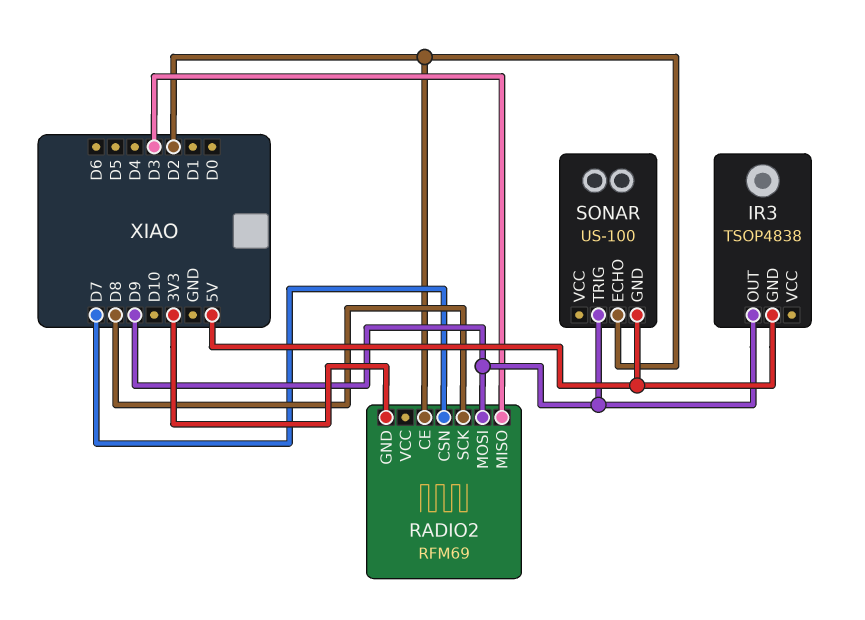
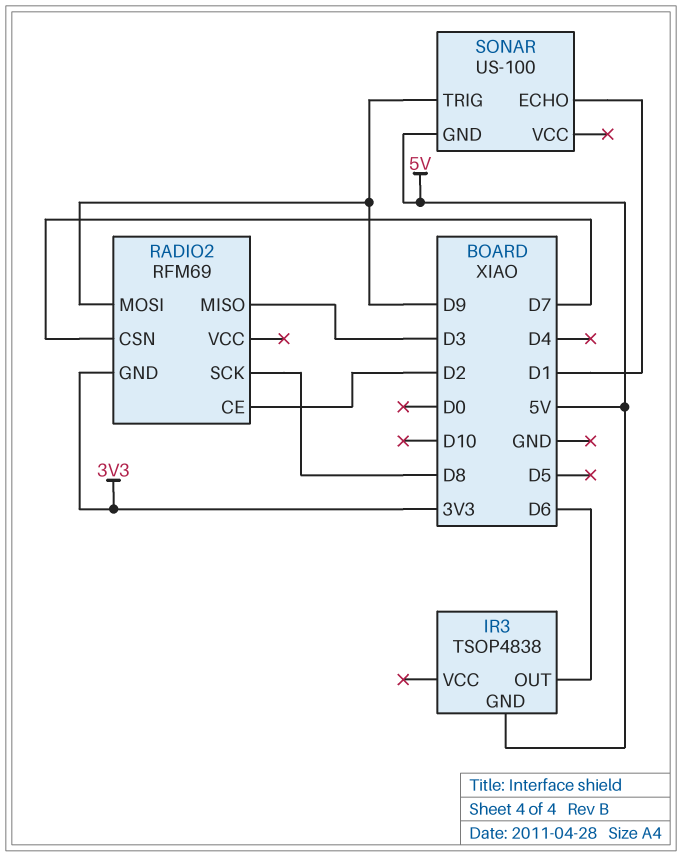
IR3 pin OUT: D9 -> D6
SONAR pin ECHO: D2 -> D1

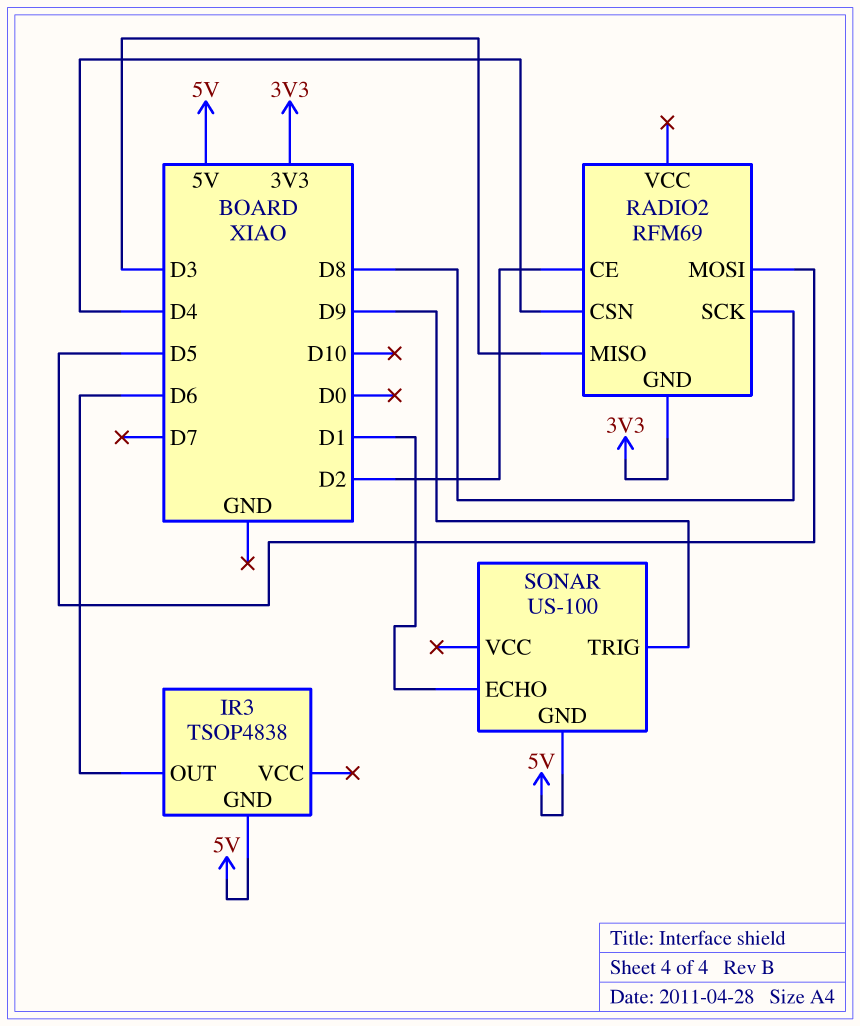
RADIO2 pin CSN: D7 -> D4
RADIO2 pin MOSI: D9 -> D5

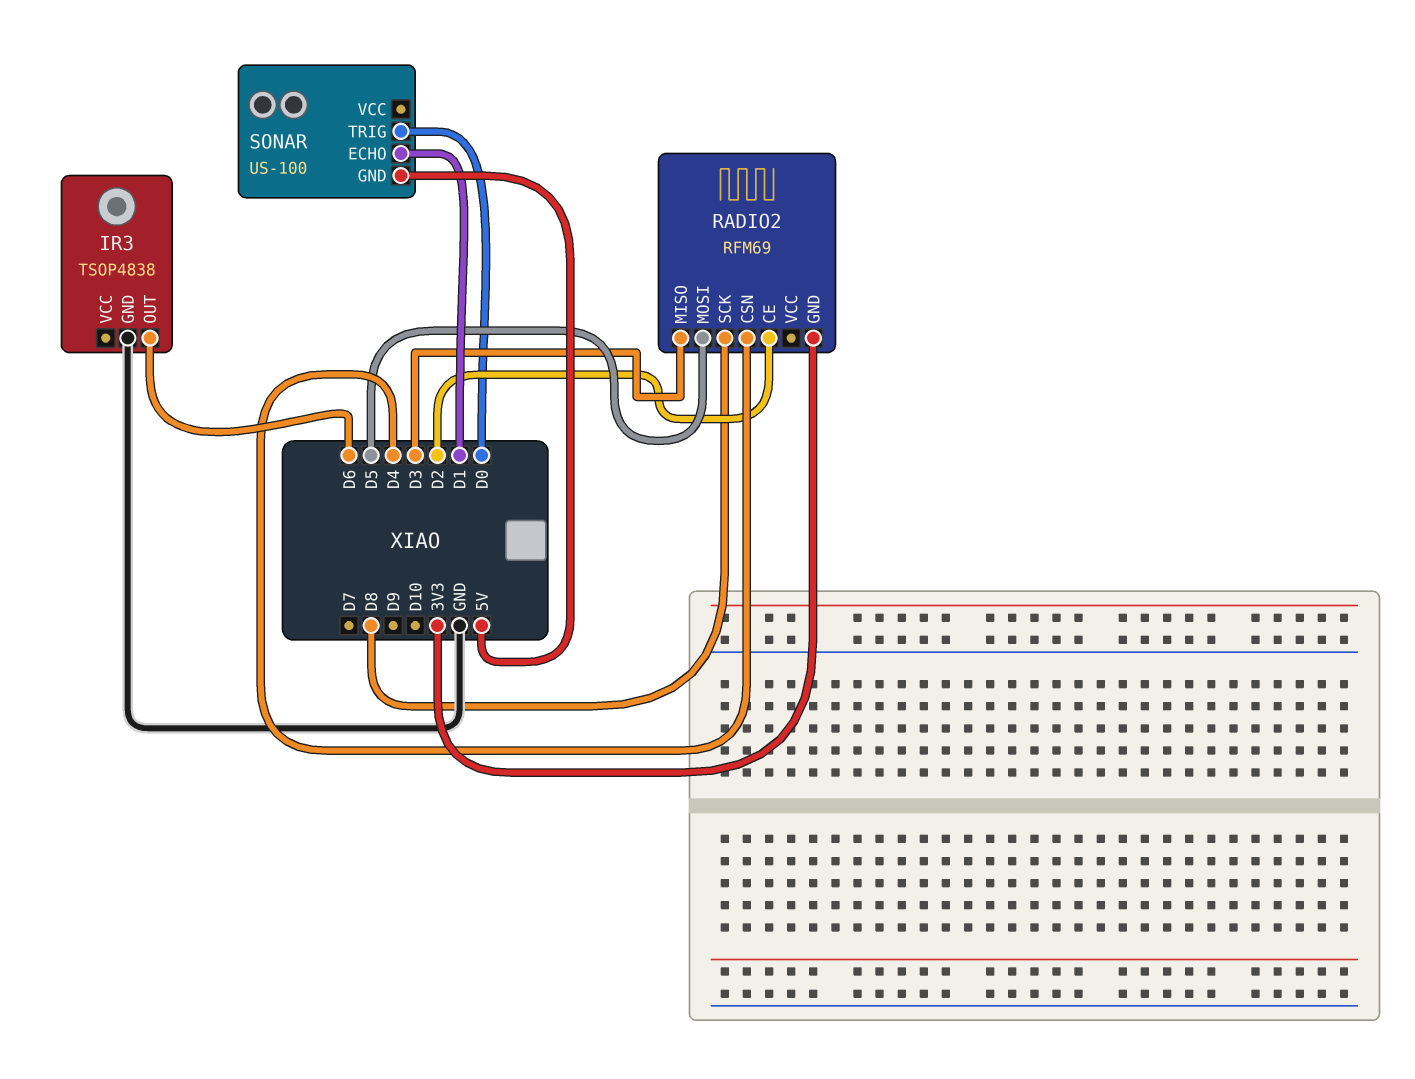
IR3 pin GND: 5V -> GND
SONAR pin TRIG: D9 -> D0

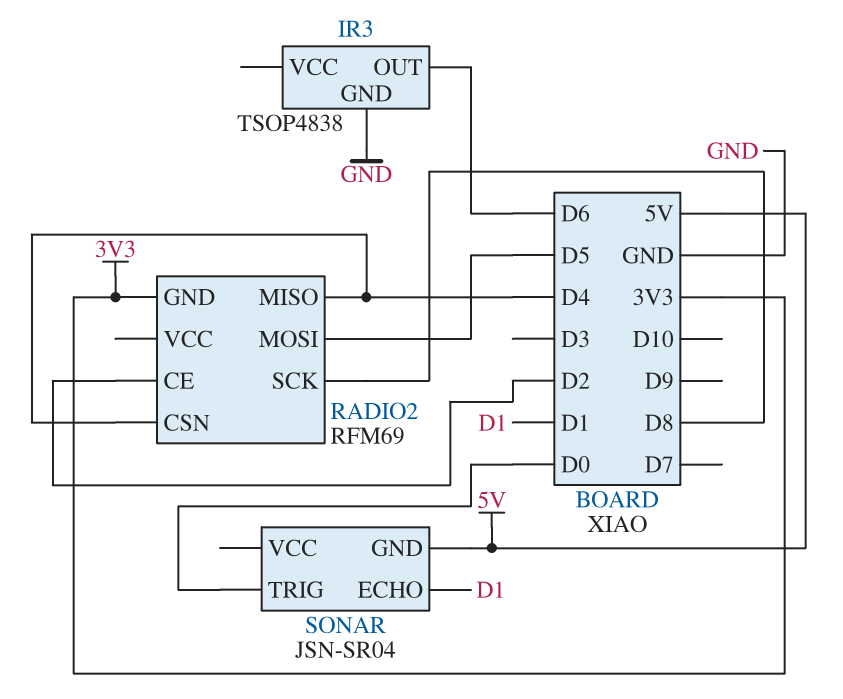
RADIO2 pin MISO: D3 -> D4
SONAR: US-100 -> JSN-SR04

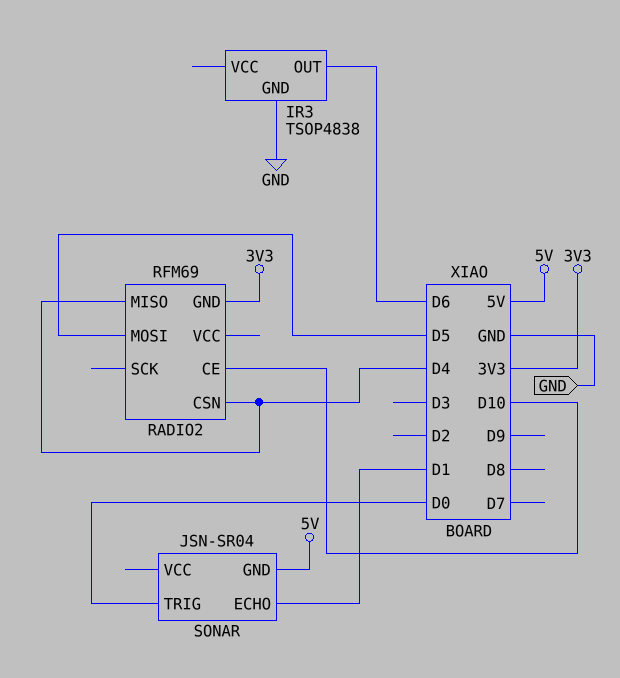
RADIO2 pin CE: D2 -> D10
RADIO2 pin SCK: D8 -> none

